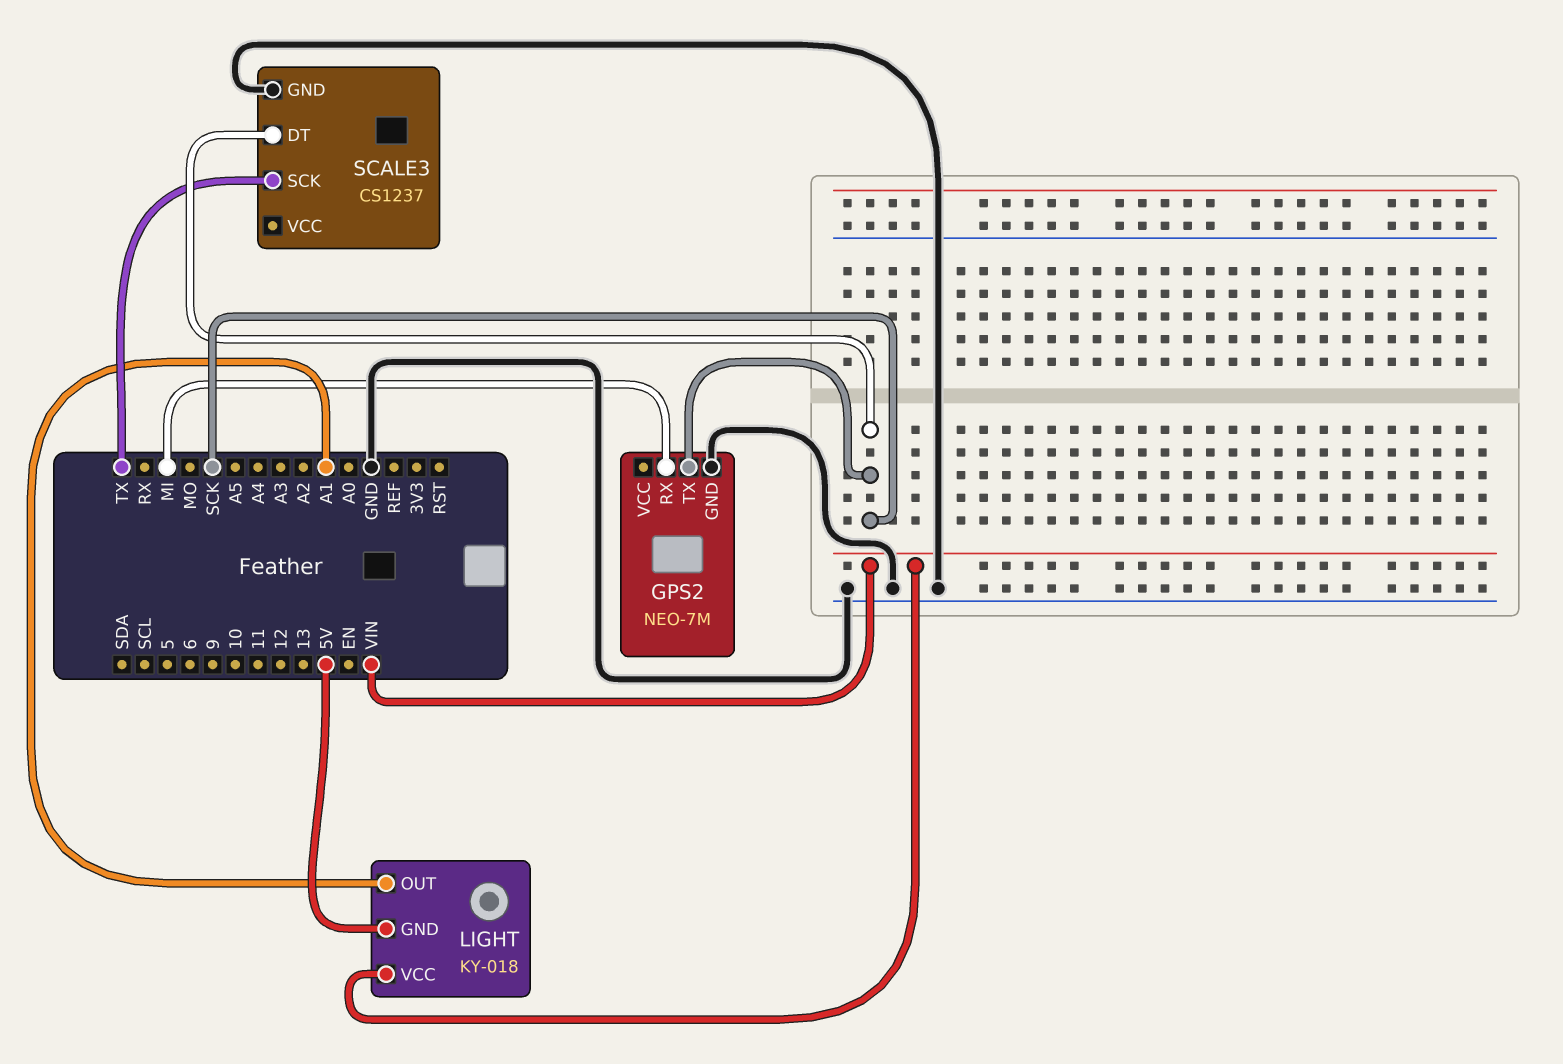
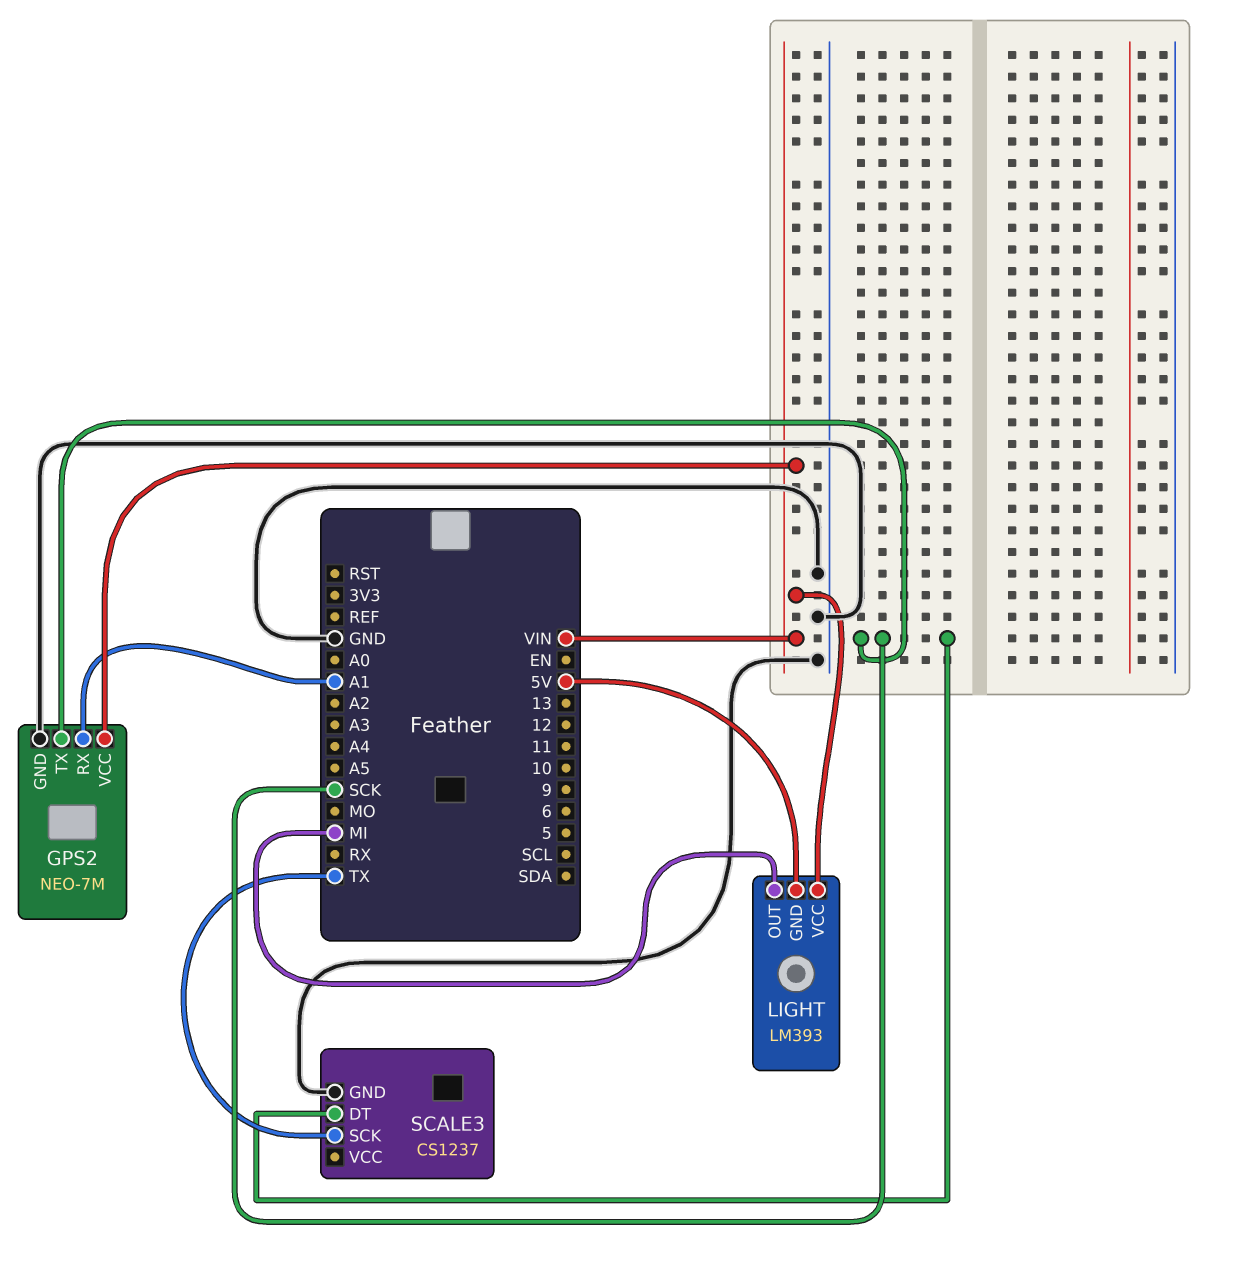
GPS2 pin RX: MI -> A1
GPS2 pin VCC: none -> VIN
LIGHT: KY-018 -> LM393
LIGHT pin OUT: A1 -> MI

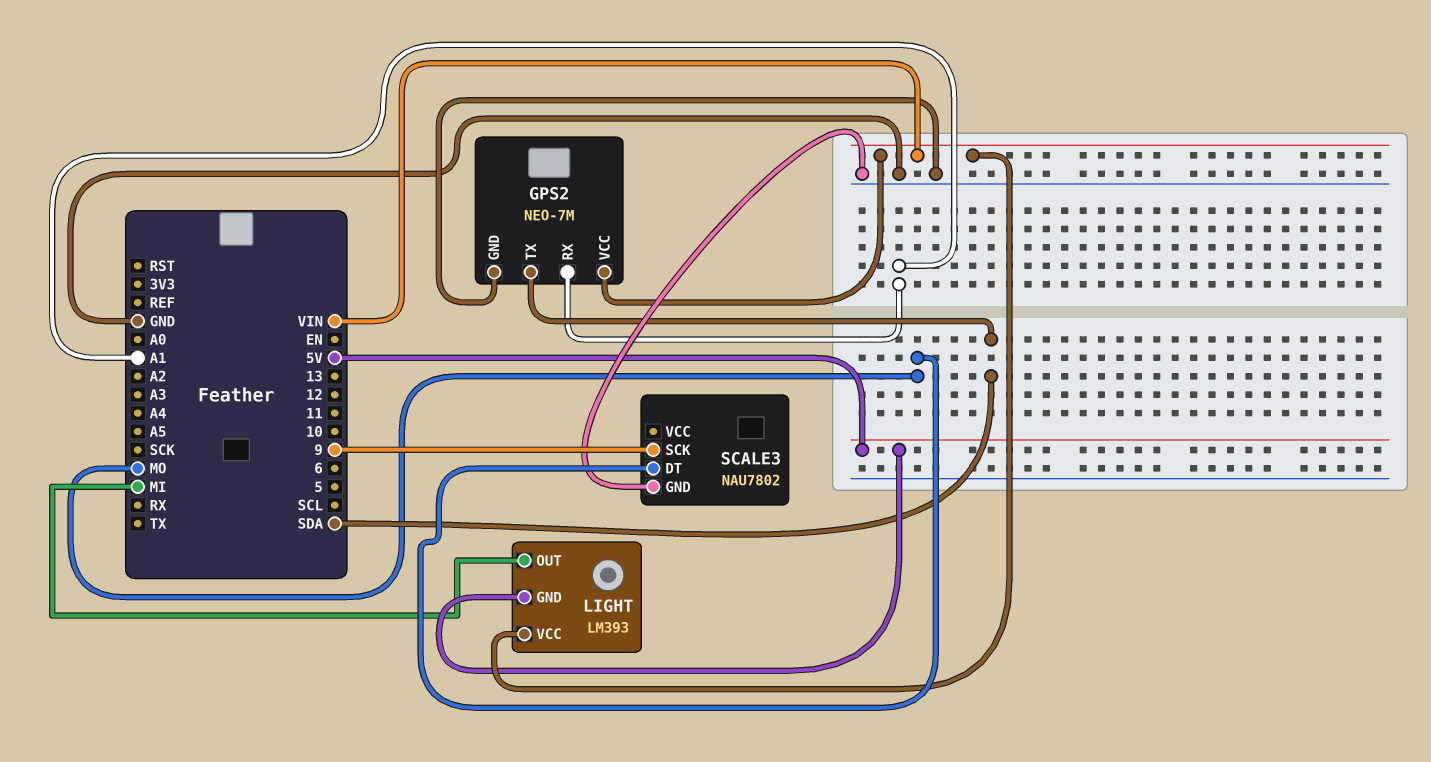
GPS2 pin TX: SCK -> SDA
SCALE3: CS1237 -> NAU7802
SCALE3 pin DT: SCK -> MO
SCALE3 pin SCK: TX -> 9

